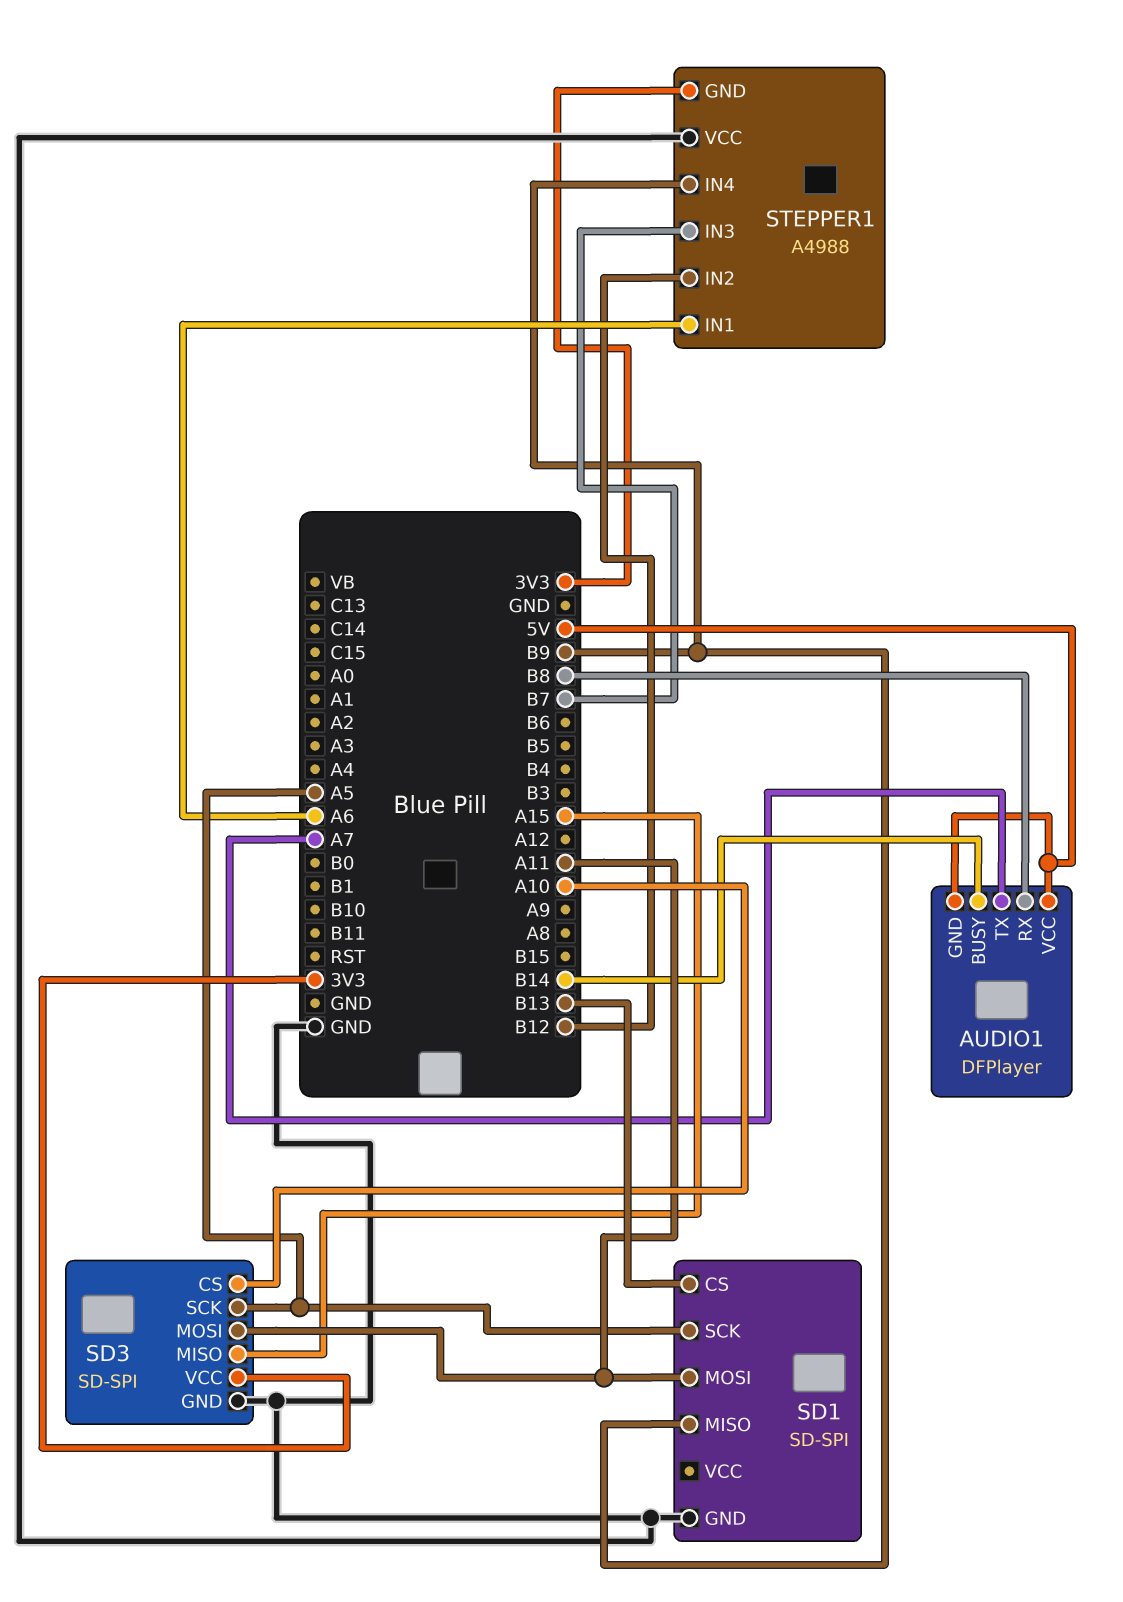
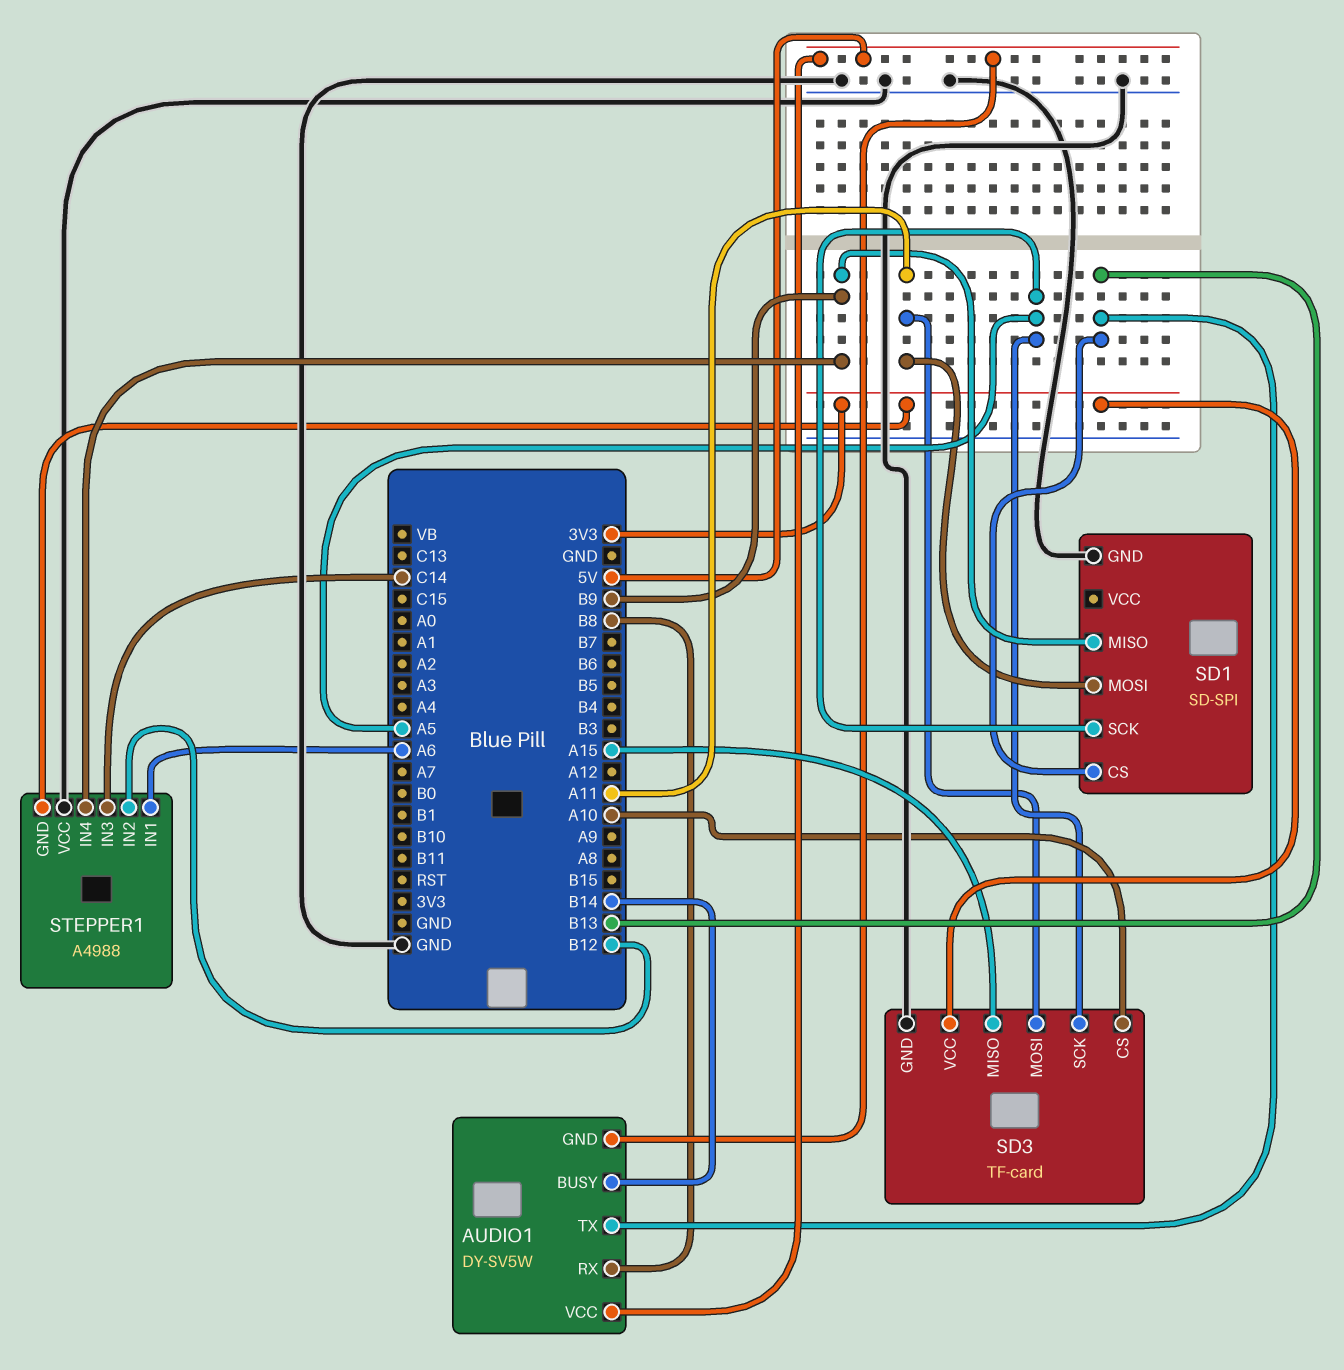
AUDIO1: DFPlayer -> DY-SV5W
AUDIO1 pin TX: A7 -> B13
SD3: SD-SPI -> TF-card
STEPPER1 pin IN3: B7 -> C14

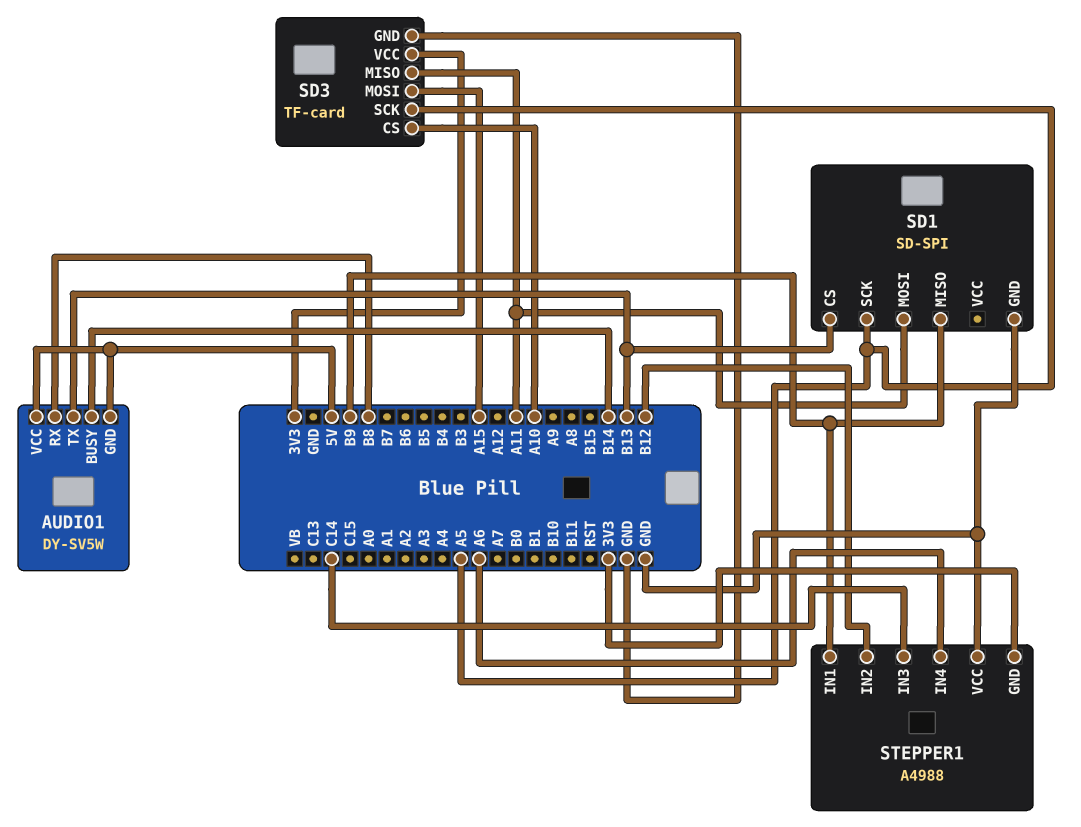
SD3 pin MISO: A15 -> A11
SD3 pin MOSI: A11 -> A15
STEPPER1 pin IN1: A6 -> B9
STEPPER1 pin IN4: B9 -> A6

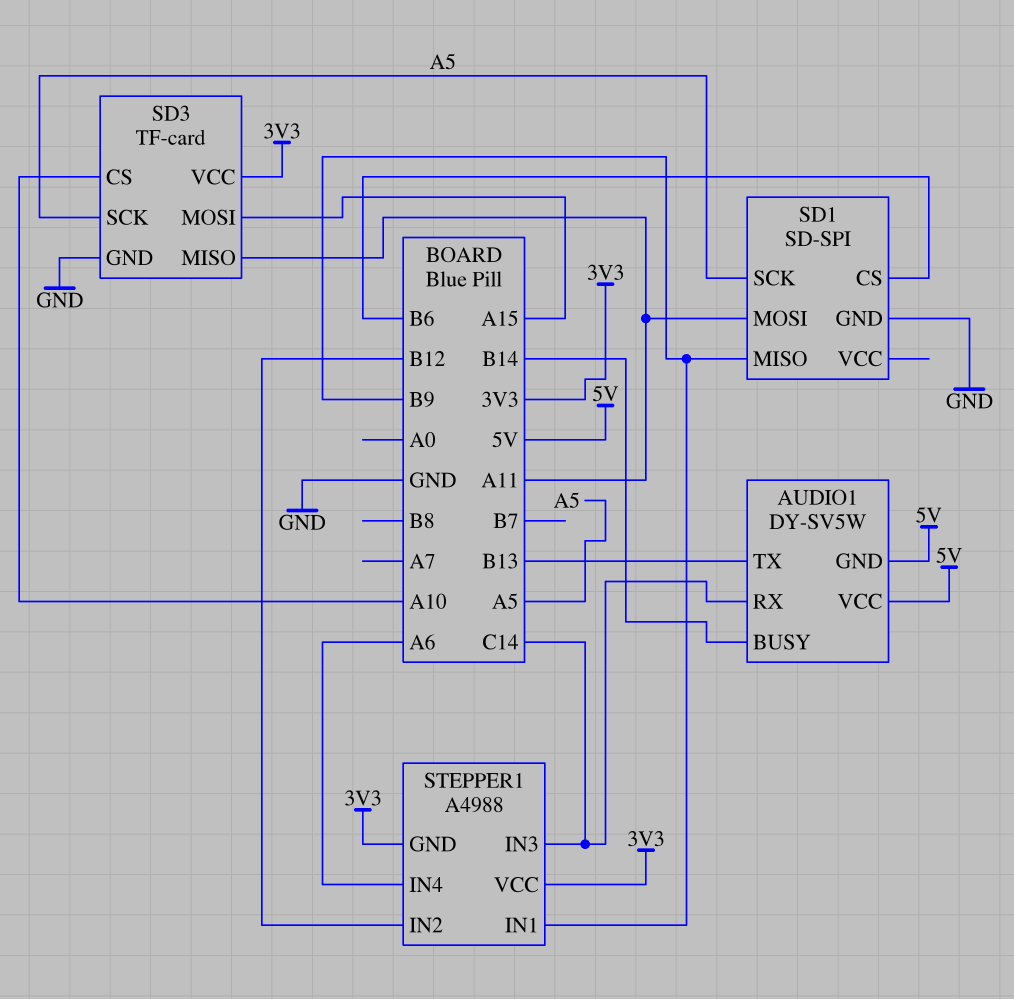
AUDIO1 pin RX: B8 -> C14
SD1 pin CS: B13 -> B6
STEPPER1 pin VCC: GND -> 3V3

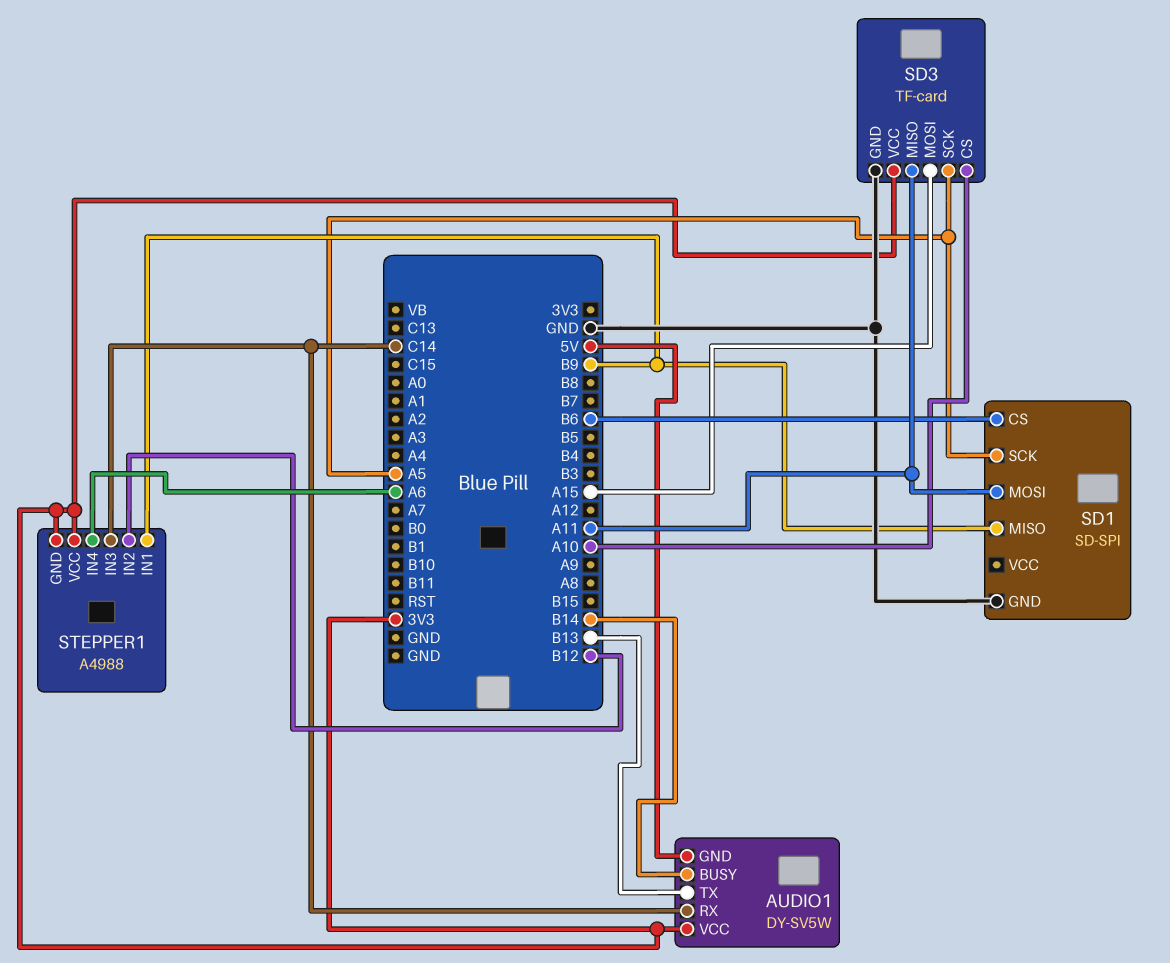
AUDIO1 pin VCC: 5V -> 3V3

